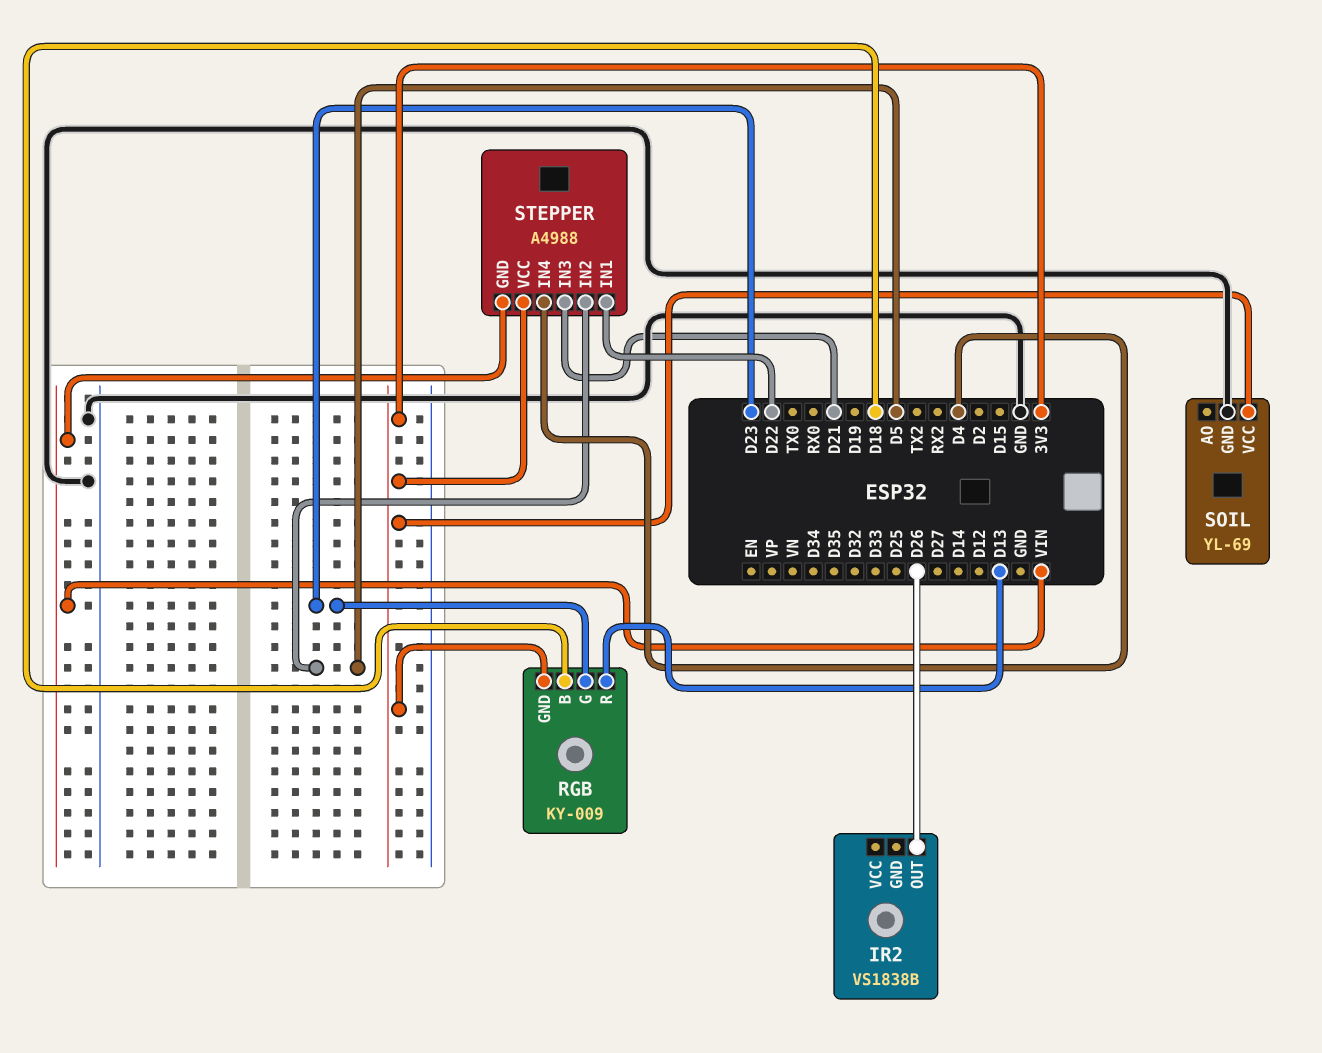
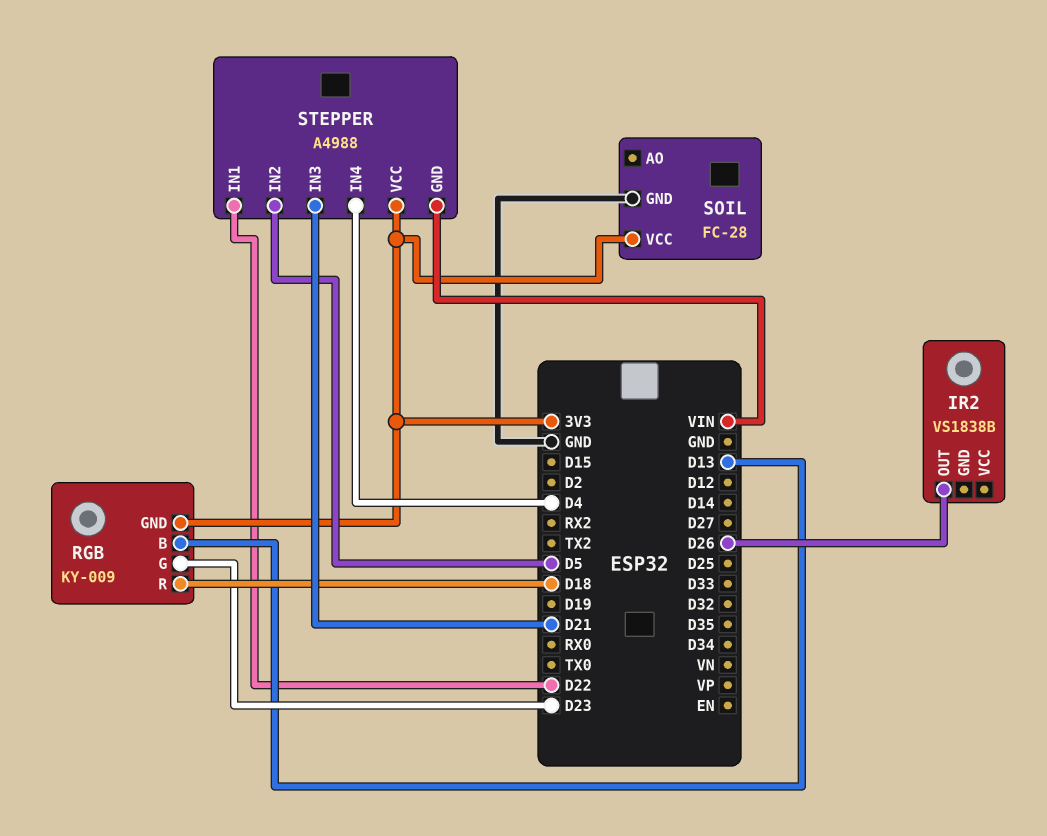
RGB pin B: D18 -> D13
RGB pin R: D13 -> D18
SOIL: YL-69 -> FC-28

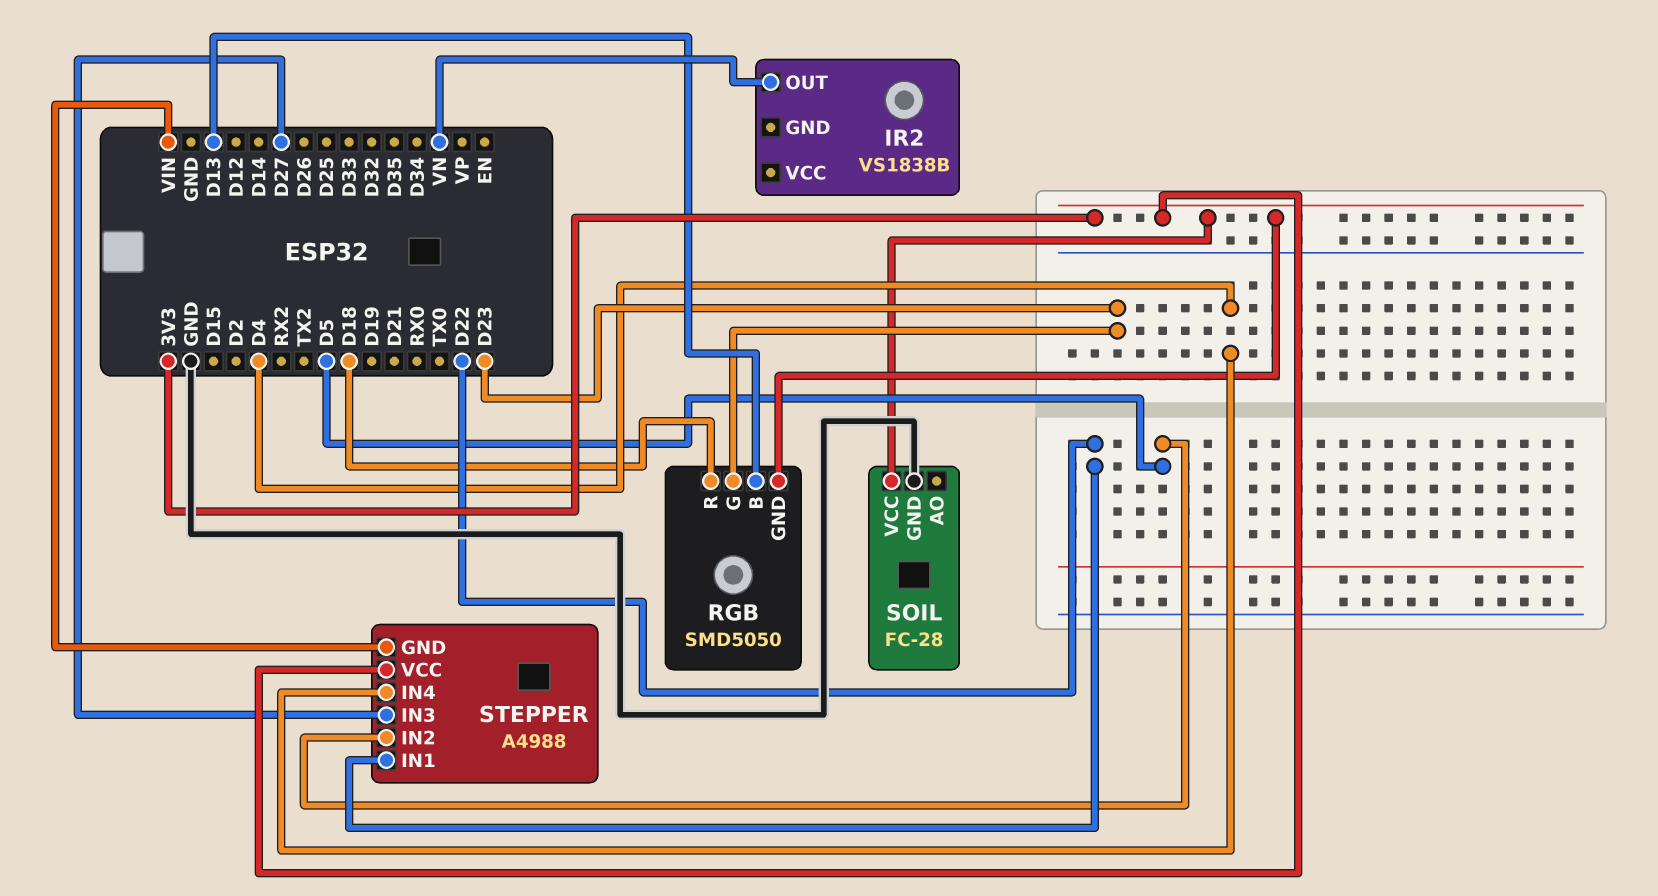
IR2 pin OUT: D26 -> VN
RGB: KY-009 -> SMD5050
STEPPER pin IN3: D21 -> D27

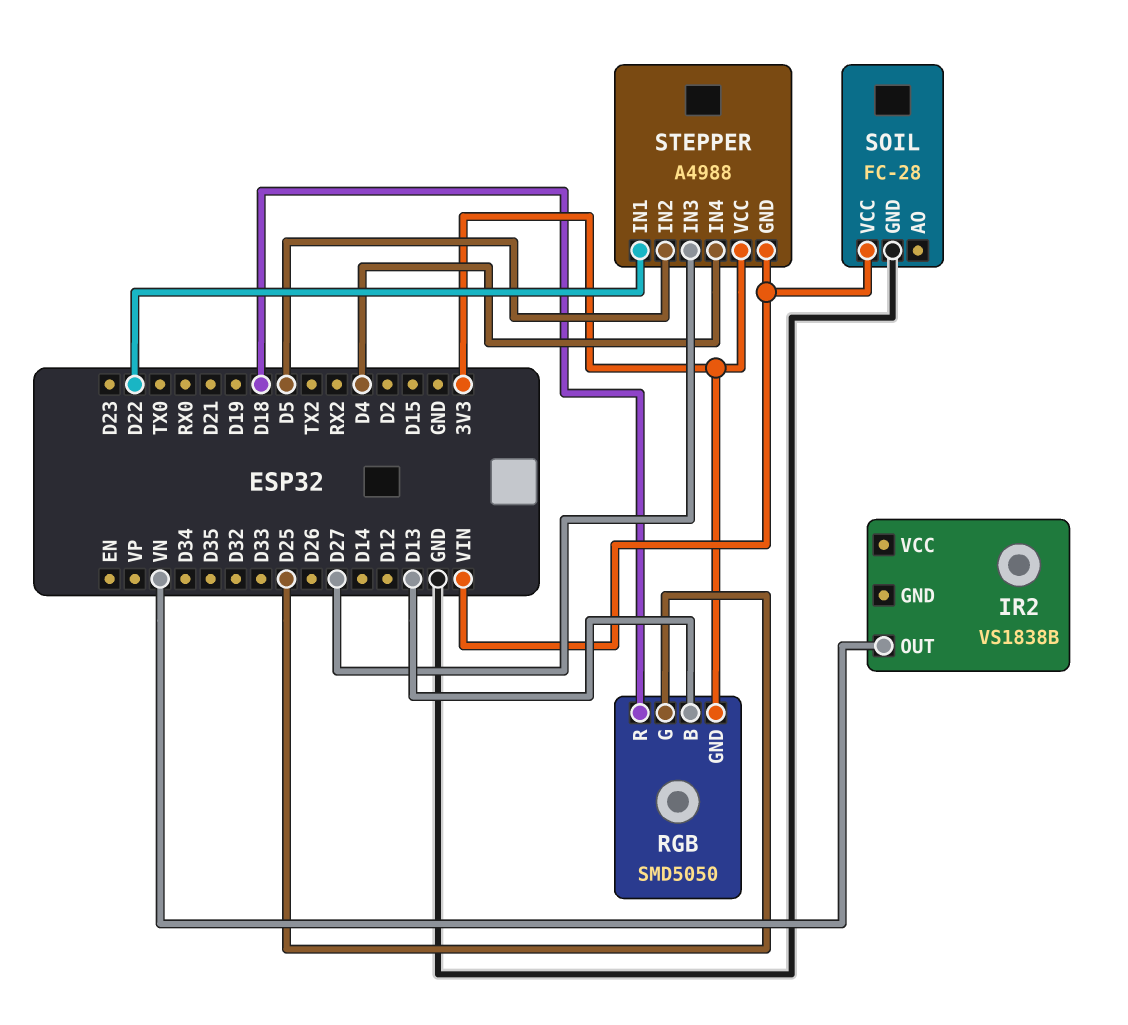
RGB pin G: D23 -> D25
SOIL pin VCC: 3V3 -> VIN

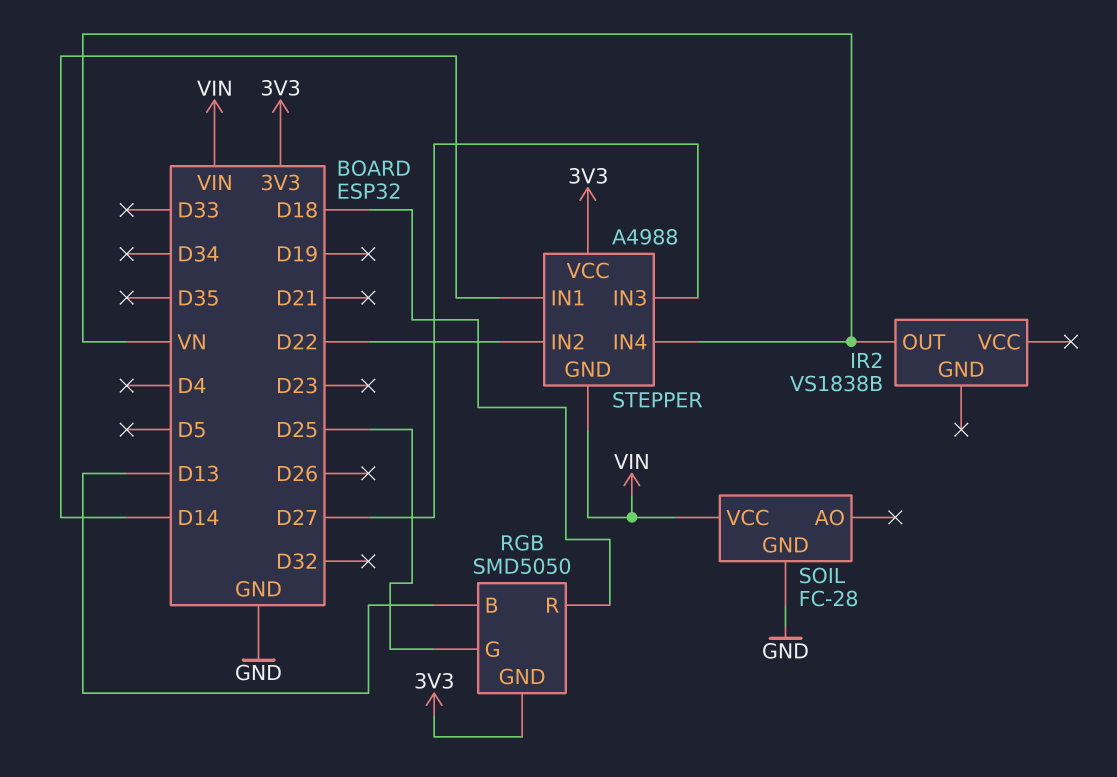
STEPPER pin IN1: D22 -> D14
STEPPER pin IN2: D5 -> D22
STEPPER pin IN4: D4 -> VN

